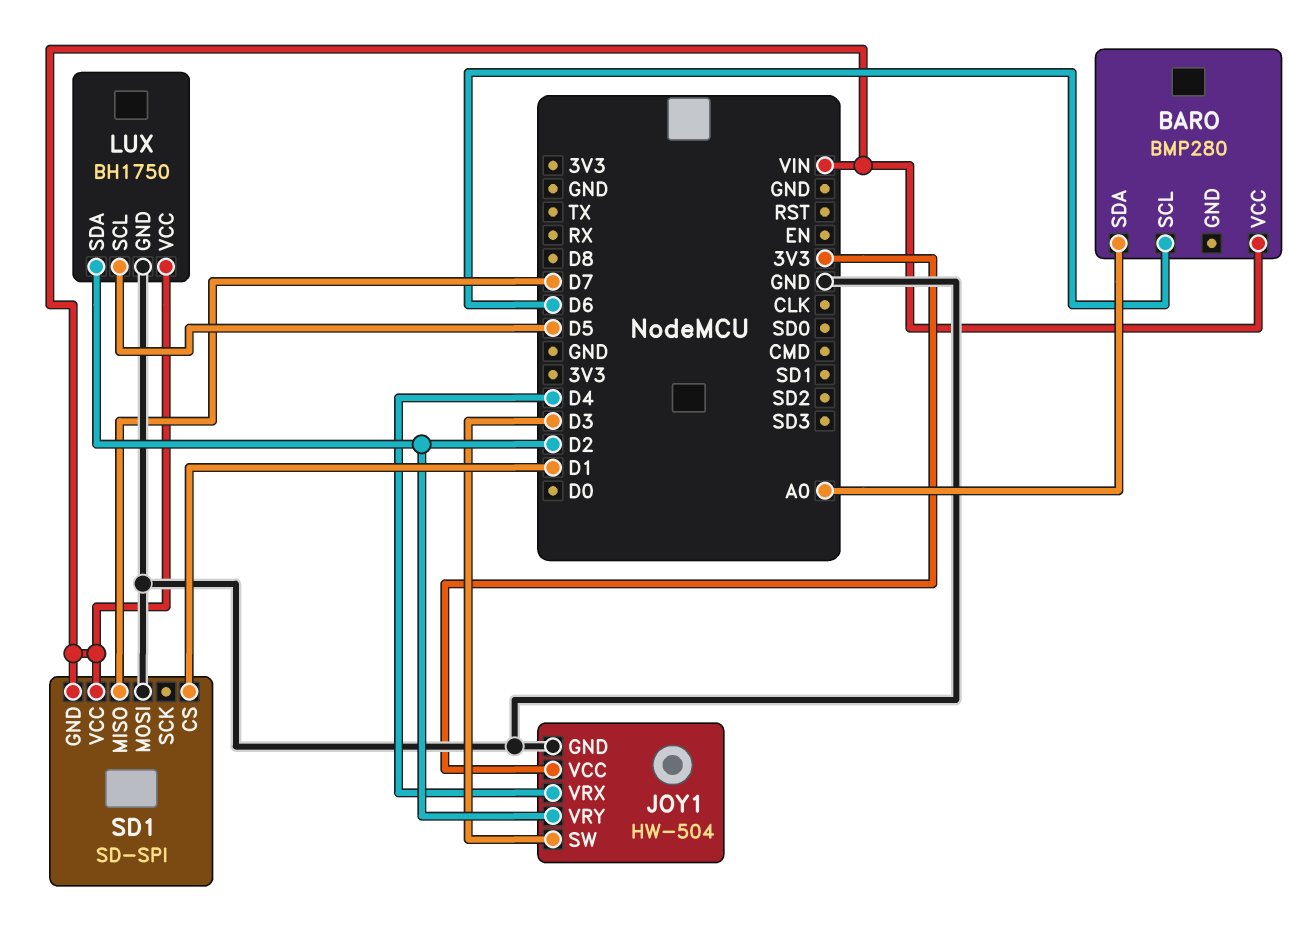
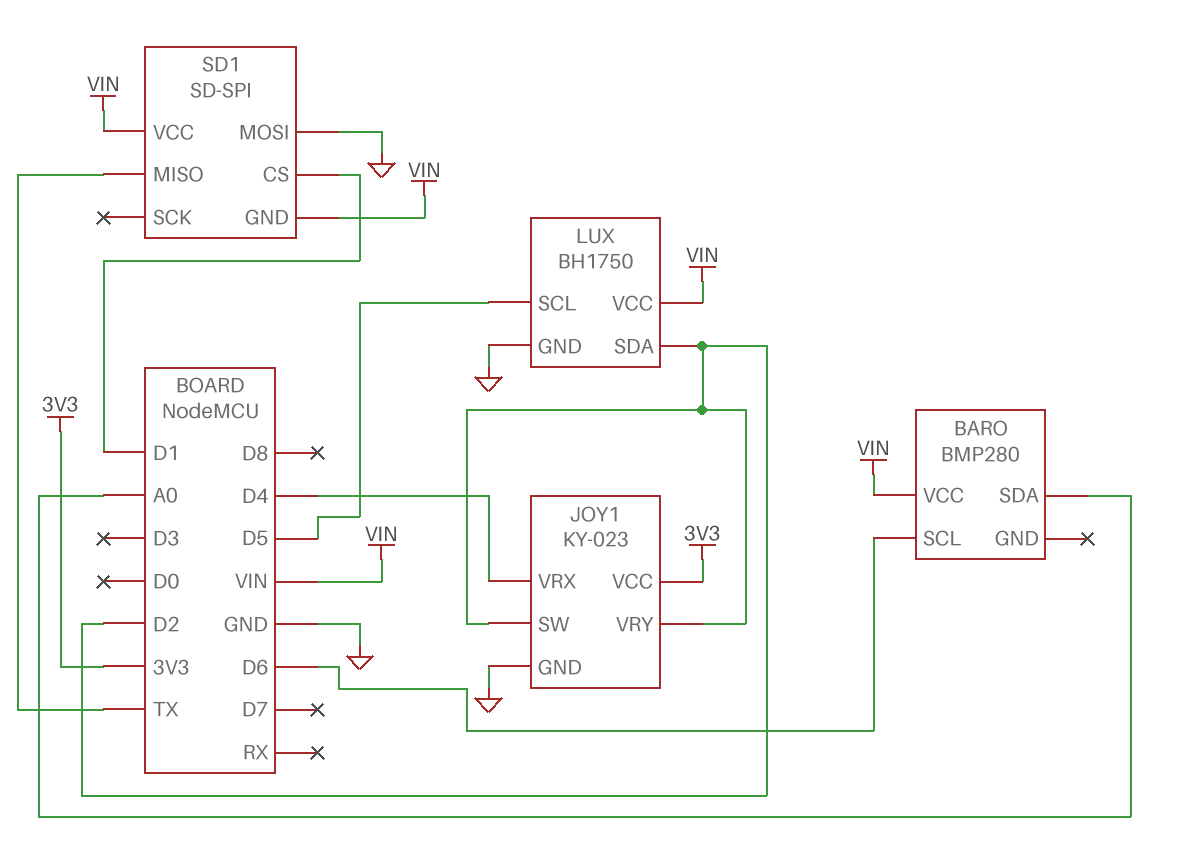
JOY1: HW-504 -> KY-023
JOY1 pin SW: D3 -> D2
SD1 pin MISO: D7 -> TX

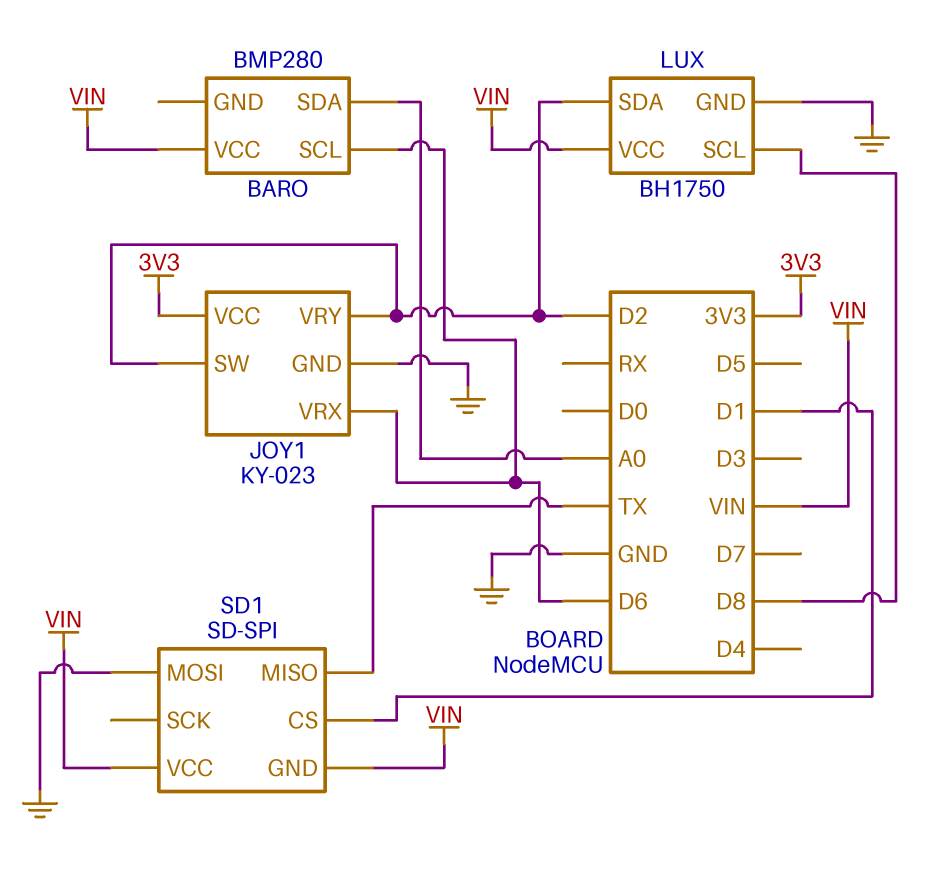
JOY1 pin VRX: D4 -> D6
LUX pin SCL: D5 -> D8

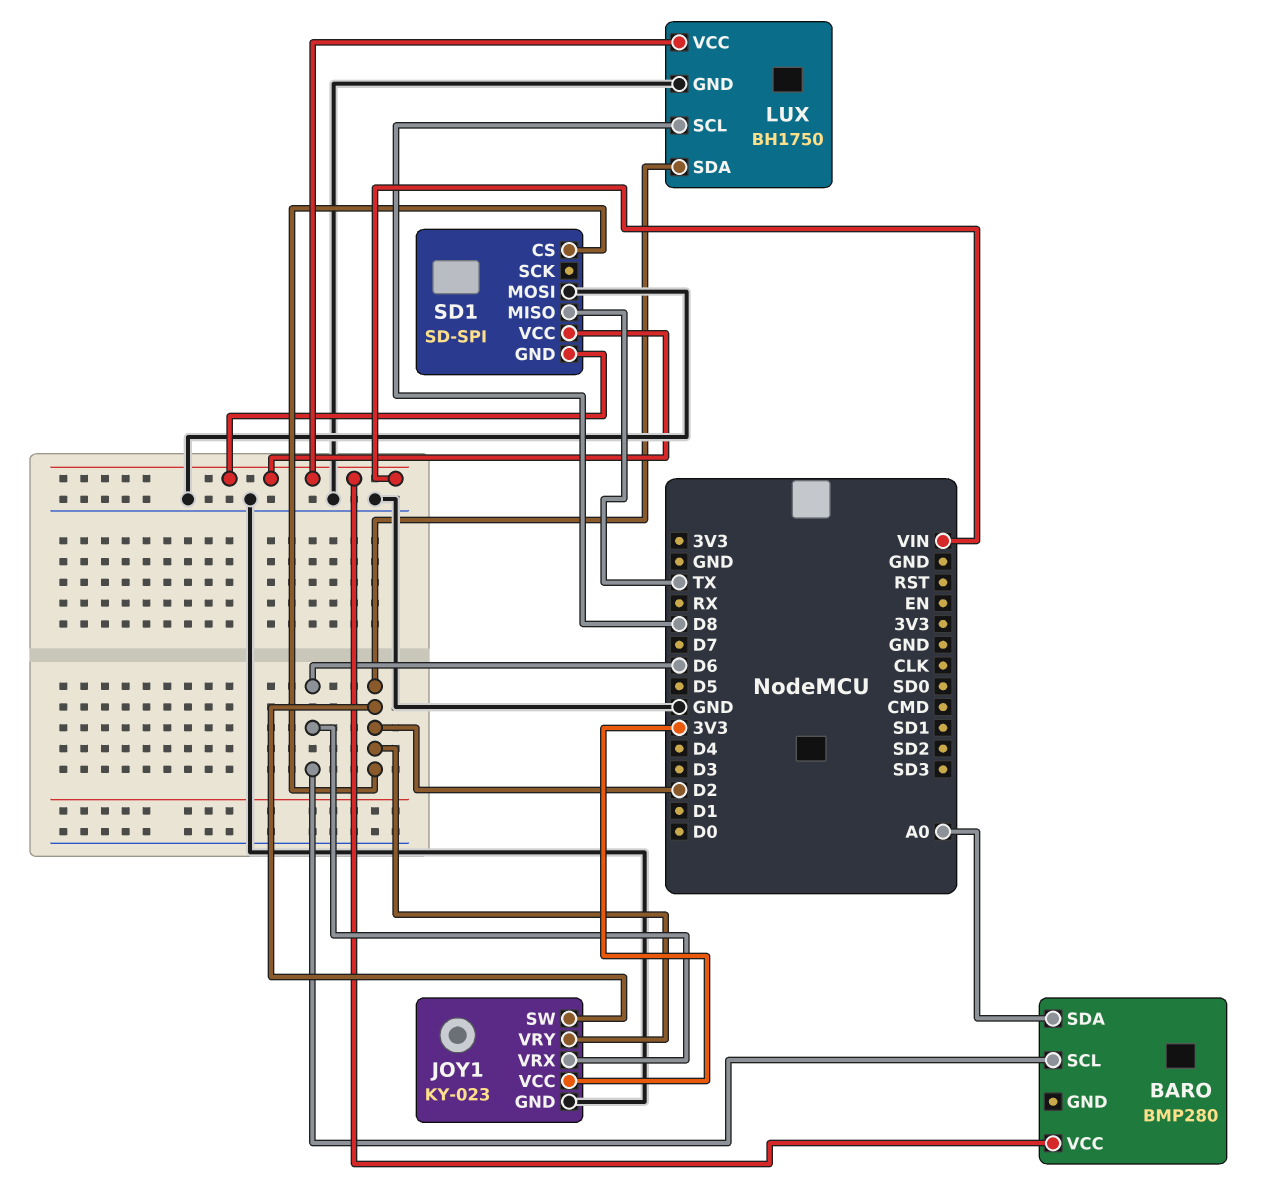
SD1 pin CS: D1 -> D2

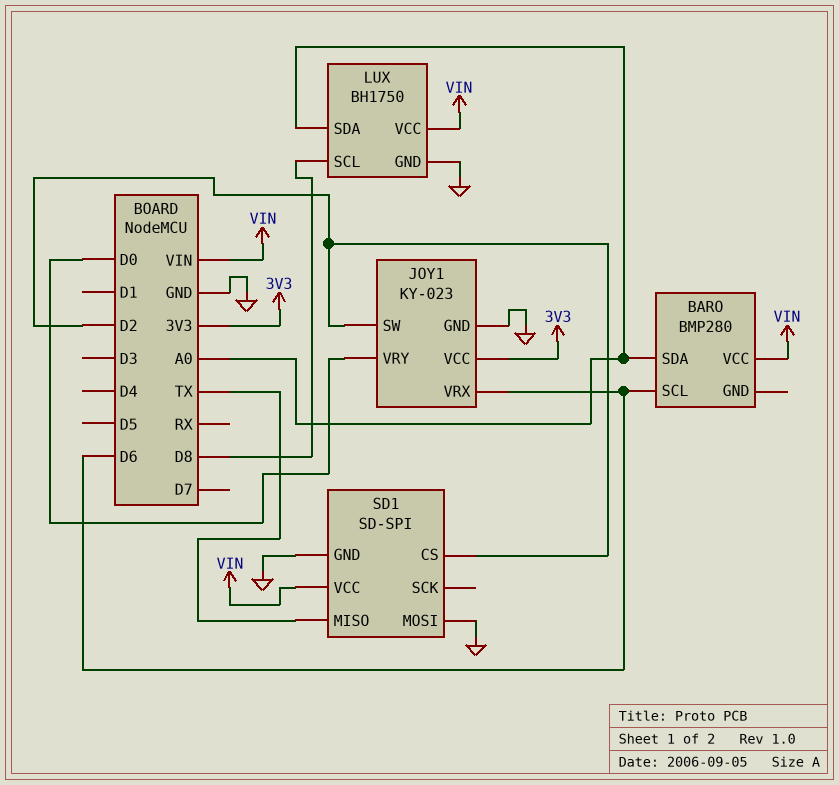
JOY1 pin VRY: D2 -> D0
LUX pin SDA: D2 -> A0
SD1 pin GND: VIN -> GND

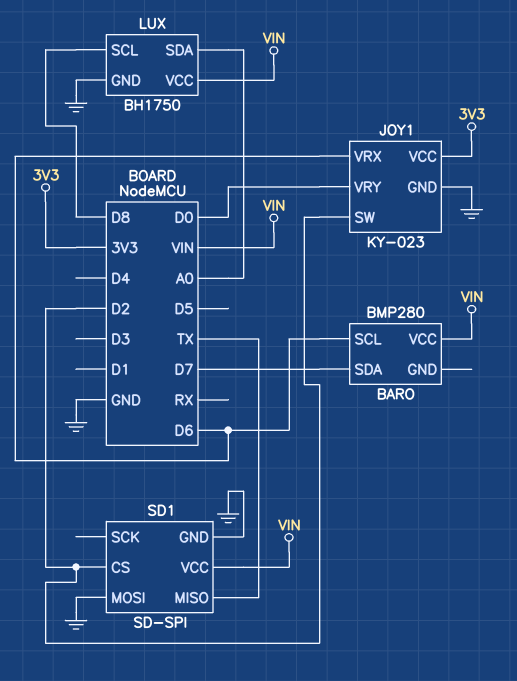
BARO pin SDA: A0 -> D7

